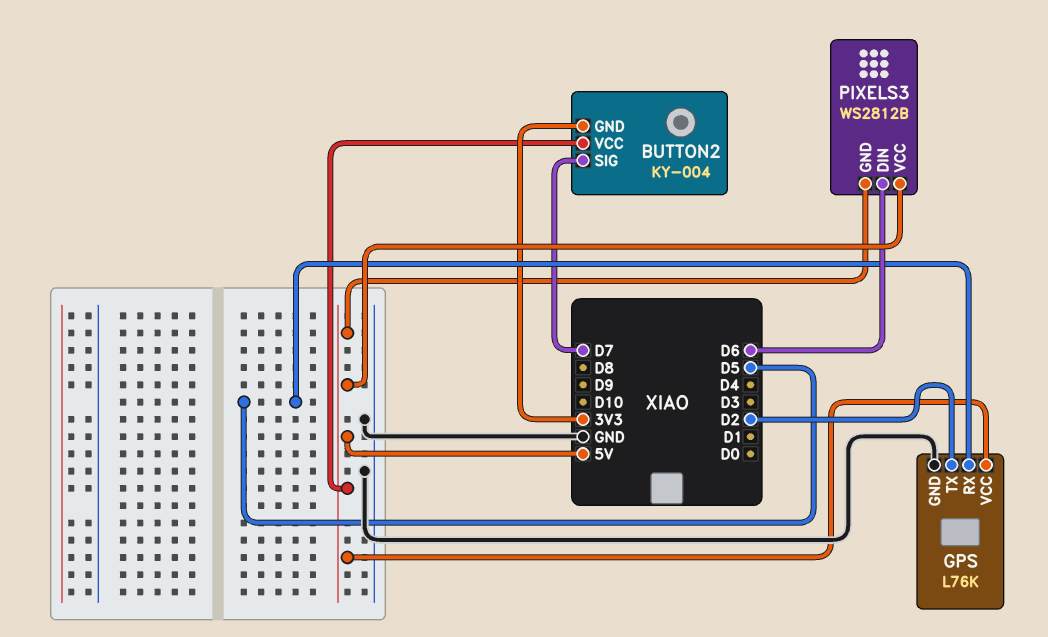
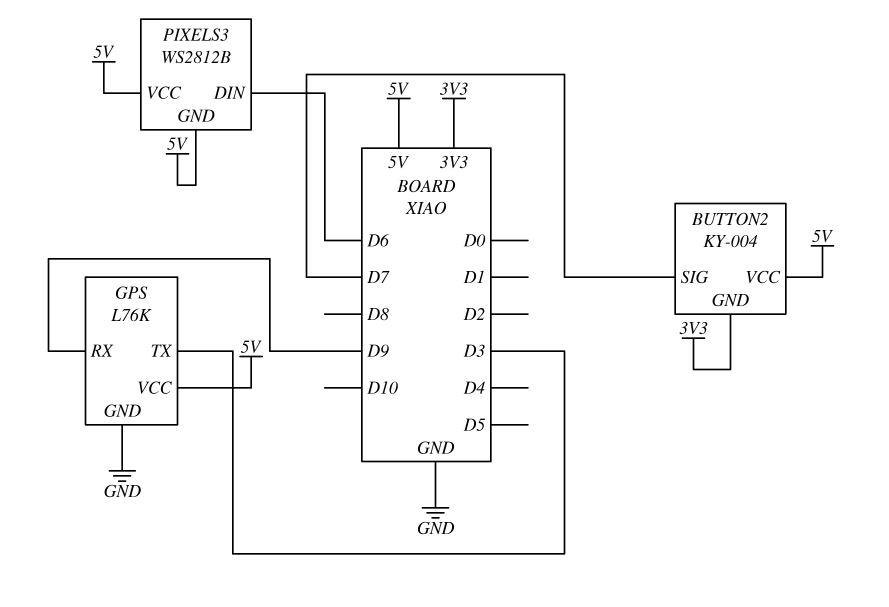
GPS pin RX: D5 -> D9
GPS pin TX: D2 -> D3

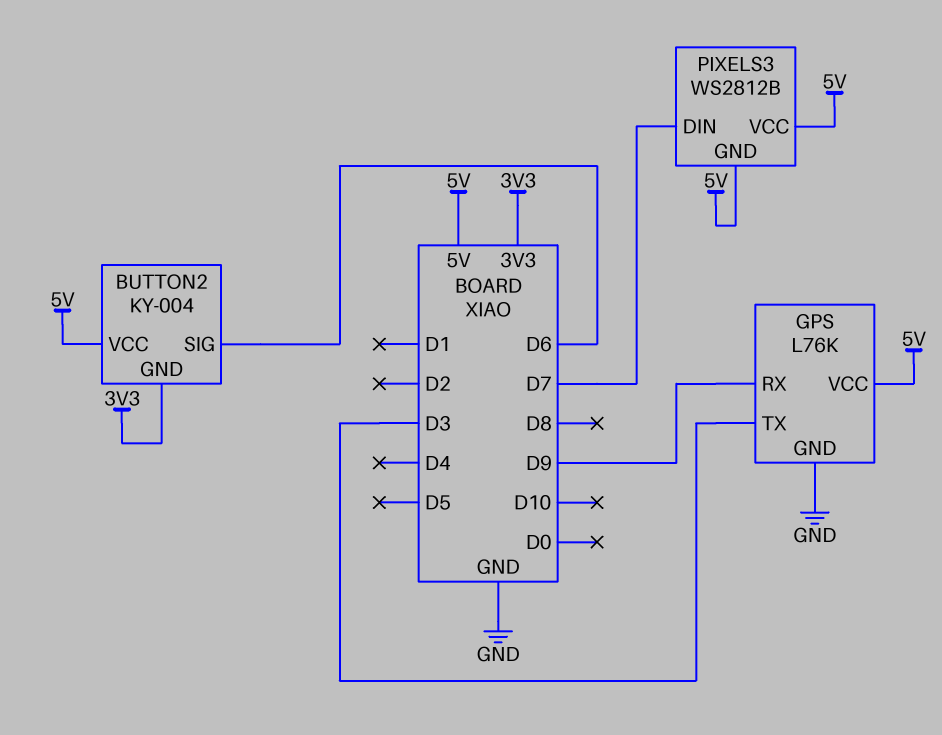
BUTTON2 pin SIG: D7 -> D6
PIXELS3 pin DIN: D6 -> D7

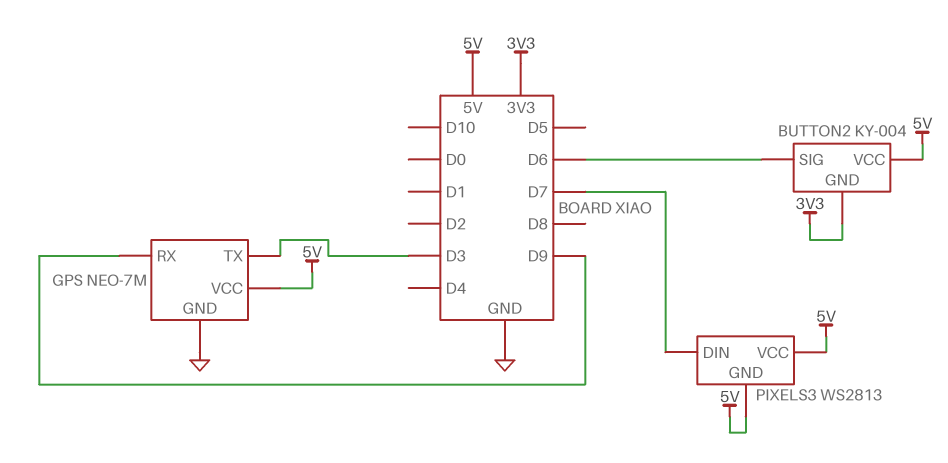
GPS: L76K -> NEO-7M
PIXELS3: WS2812B -> WS2813

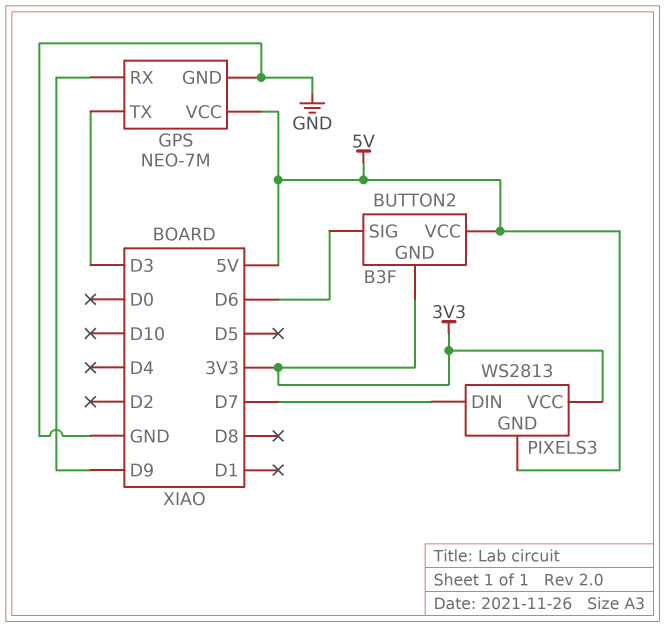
BUTTON2: KY-004 -> B3F
PIXELS3 pin VCC: 5V -> 3V3

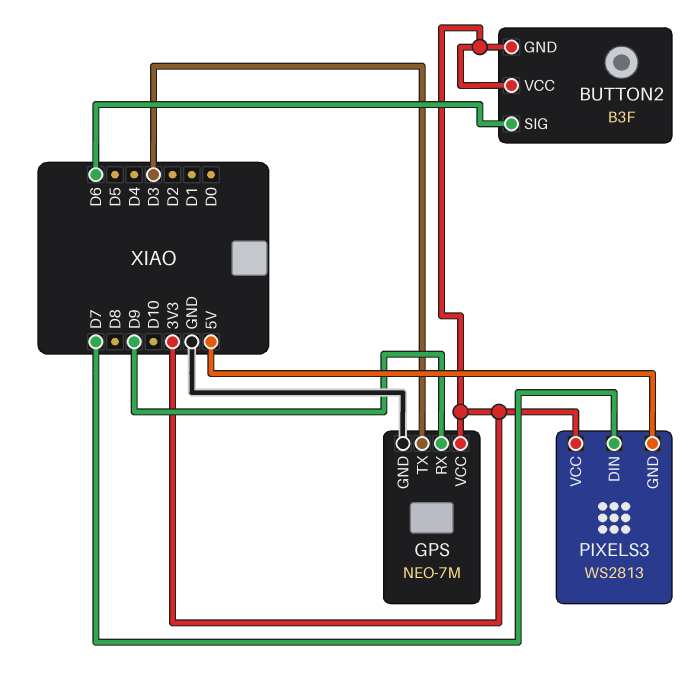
BUTTON2 pin VCC: 5V -> 3V3
GPS pin VCC: 5V -> 3V3

